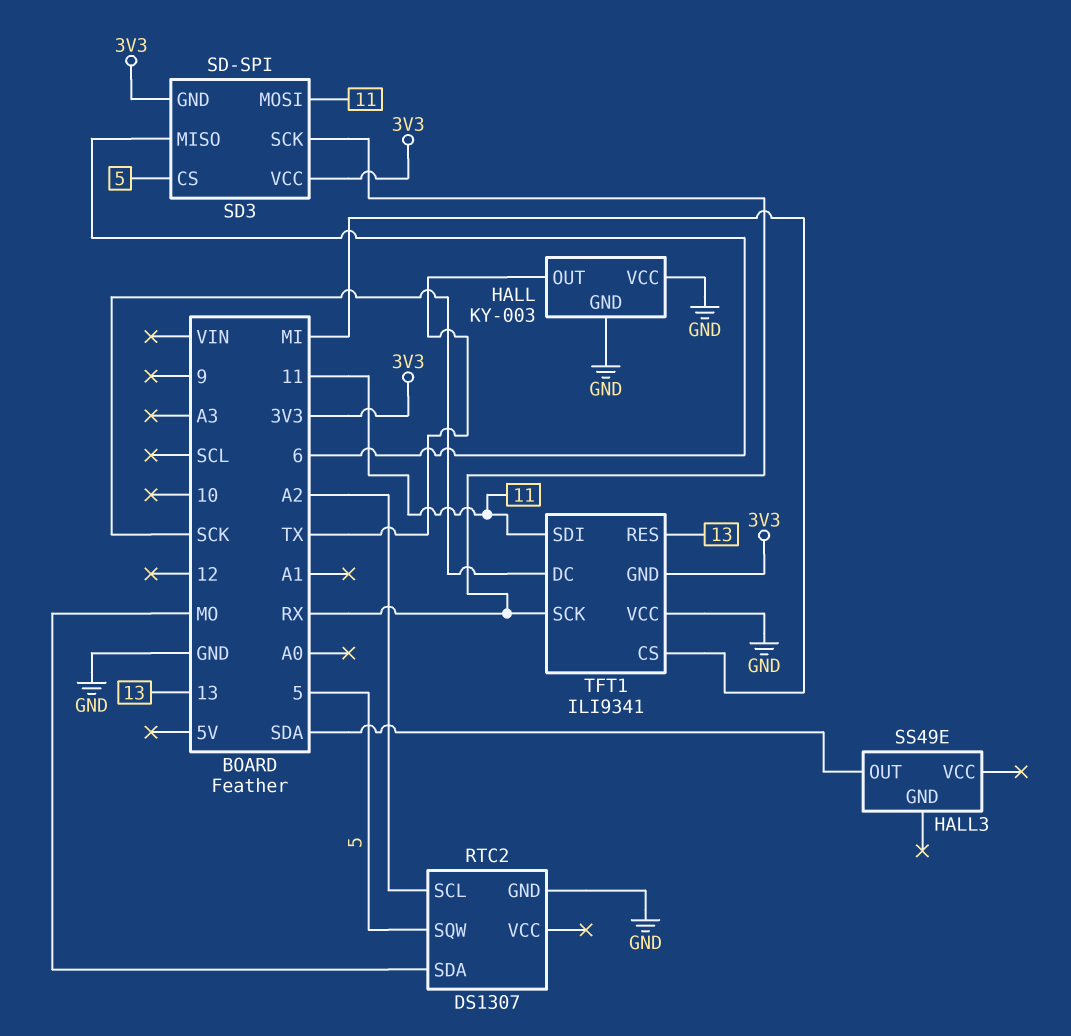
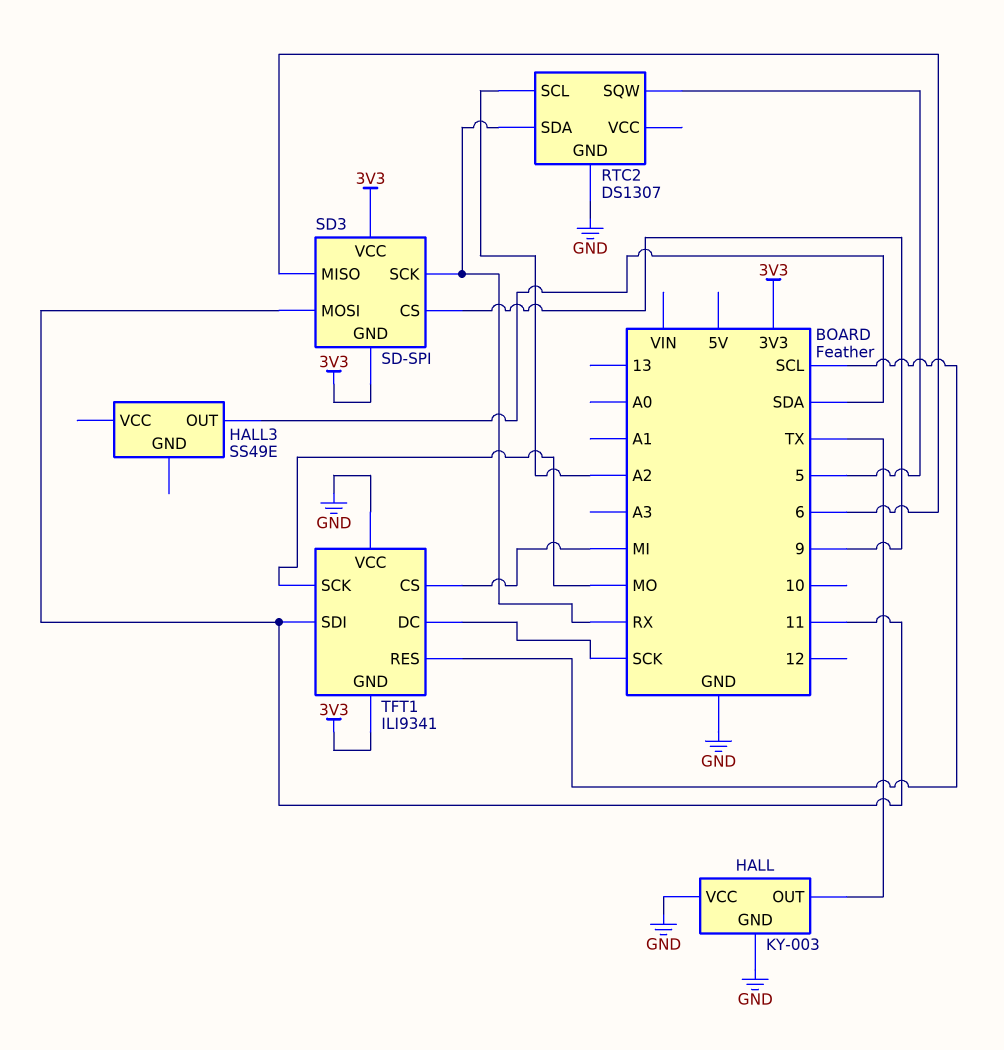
RTC2 pin SDA: MO -> RX
SD3 pin CS: 5 -> 9
TFT1 pin RES: 13 -> SCL
TFT1 pin SCK: RX -> MO

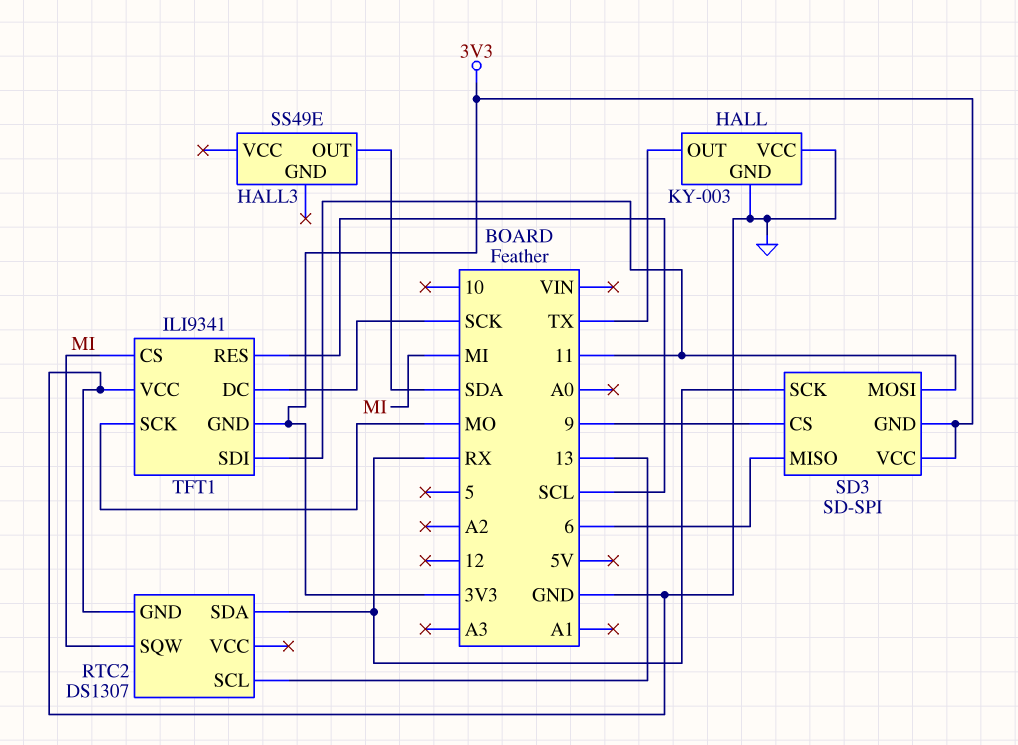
RTC2 pin SCL: A2 -> 13
RTC2 pin SQW: 5 -> MI

